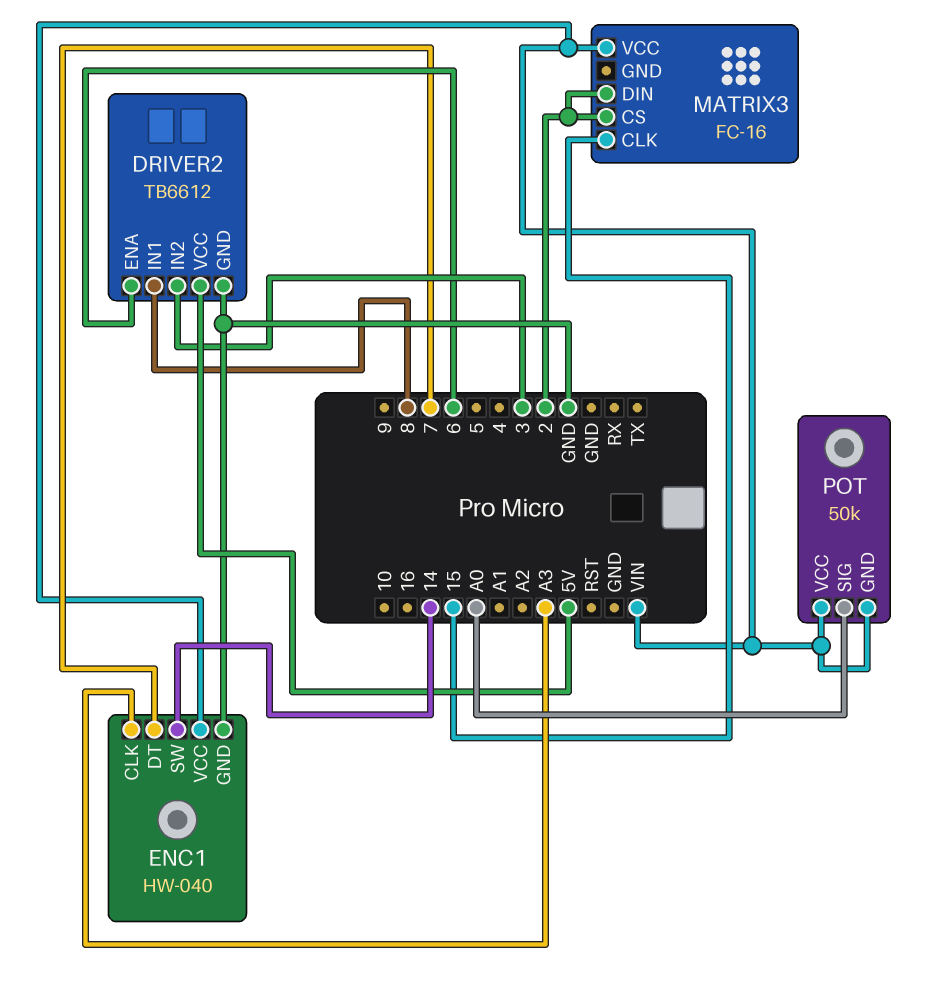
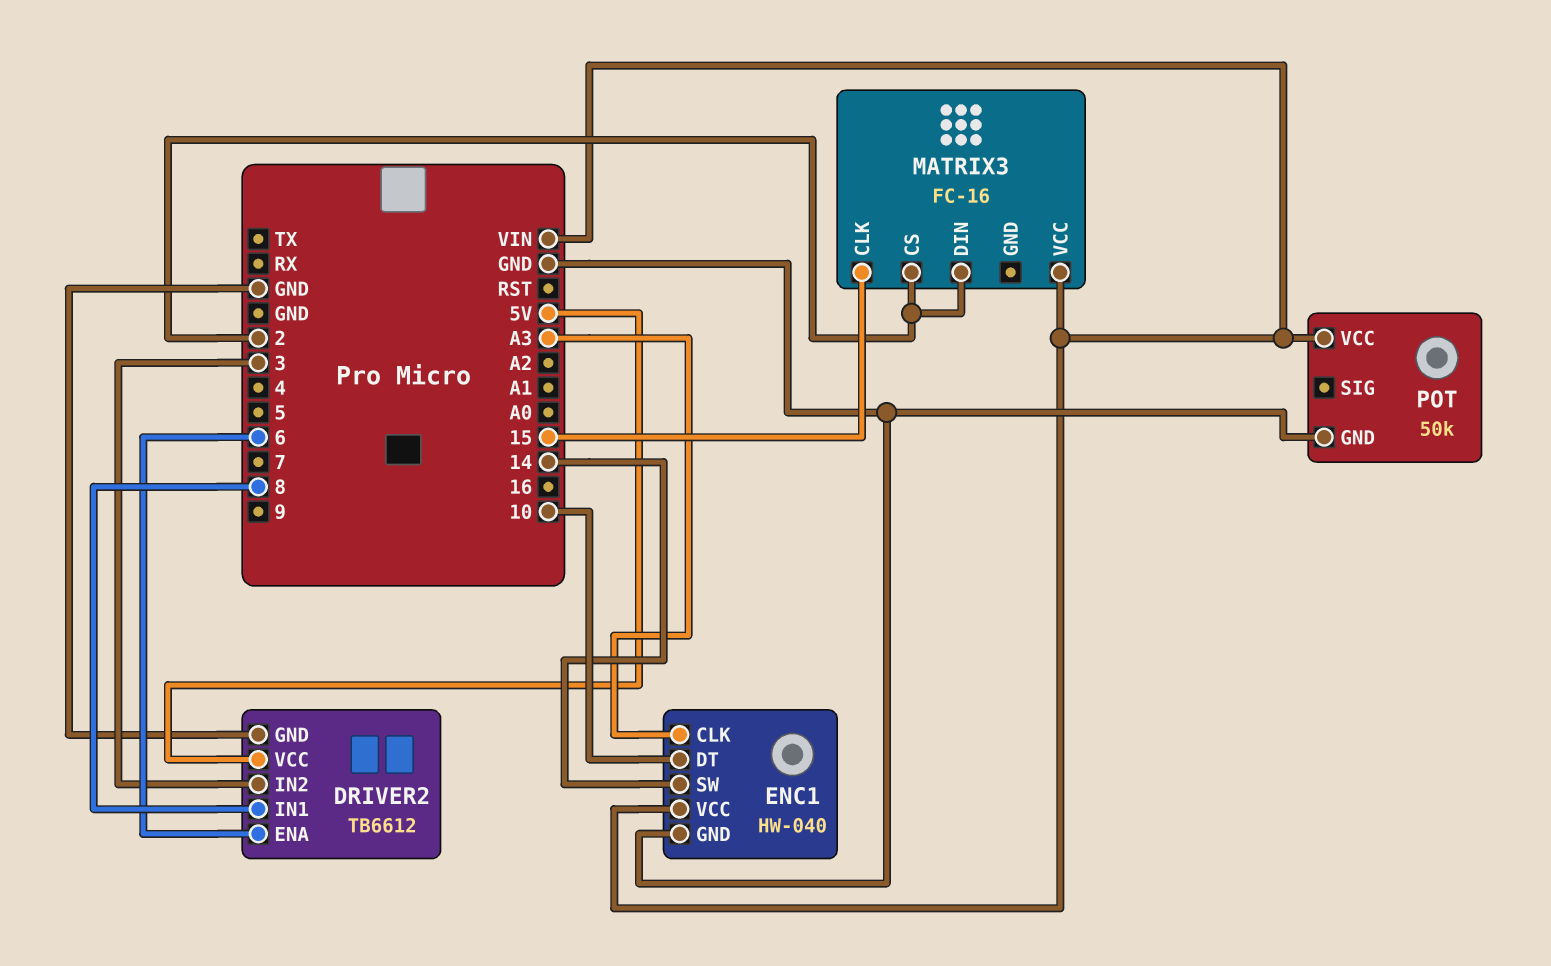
ENC1 pin DT: 7 -> 10
POT pin GND: VIN -> GND
POT pin SIG: A0 -> none

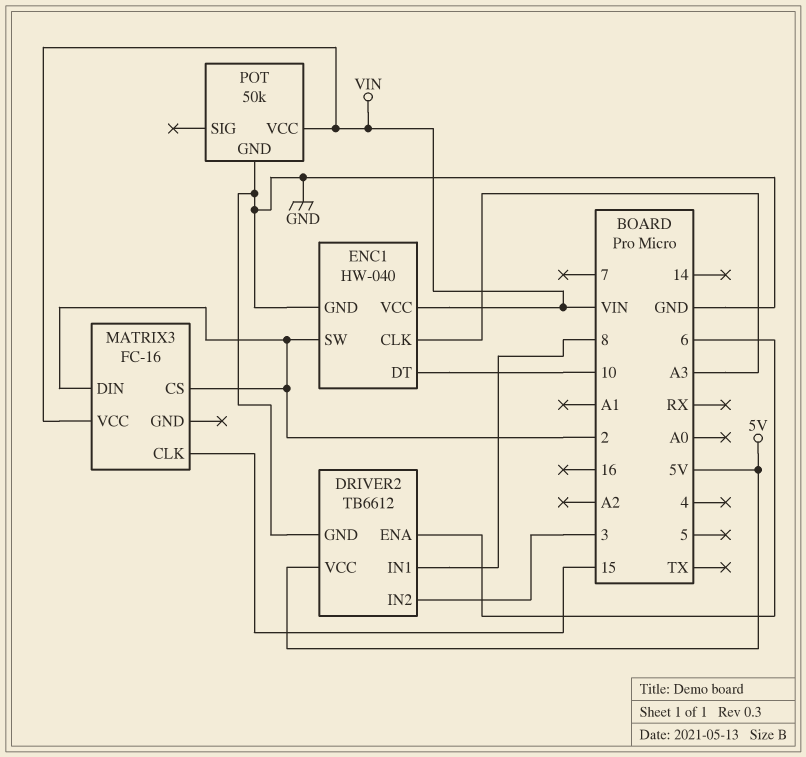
ENC1 pin SW: 14 -> 2

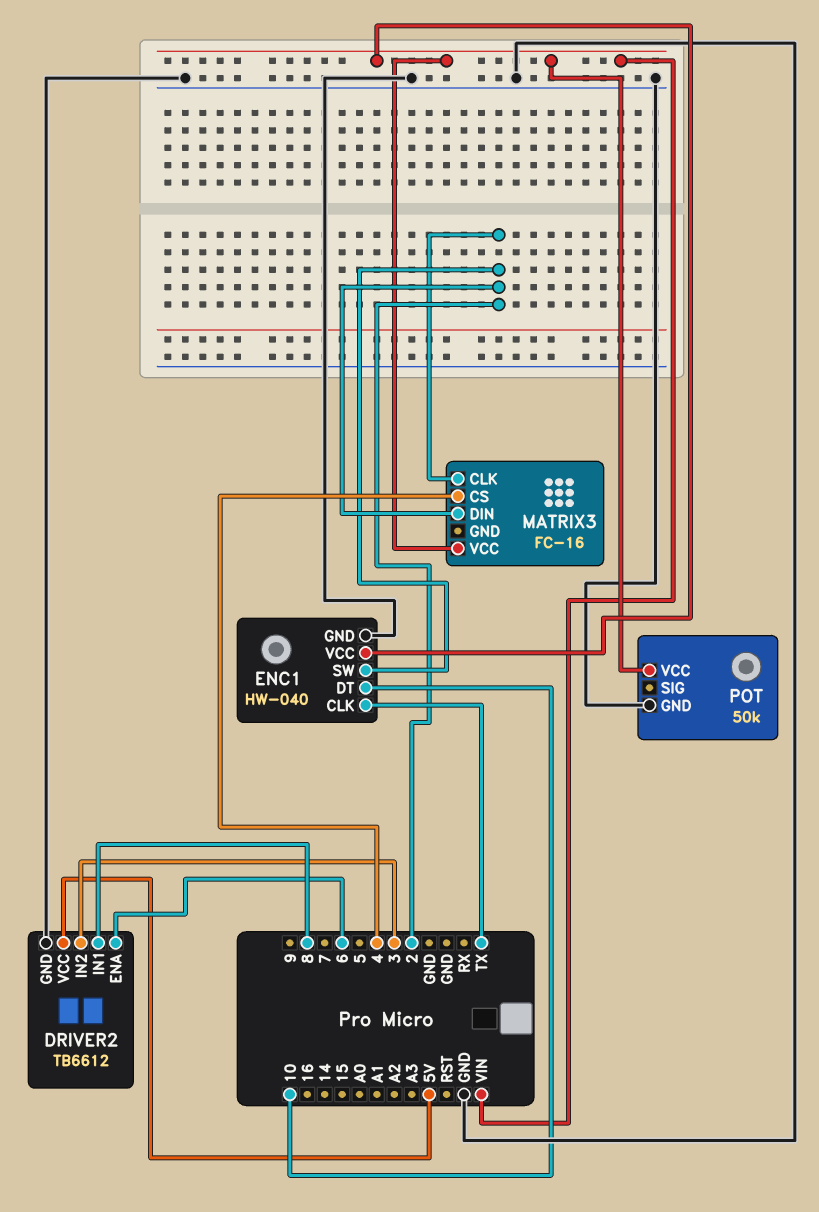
ENC1 pin CLK: A3 -> TX
MATRIX3 pin CLK: 15 -> 2
MATRIX3 pin CS: 2 -> 4

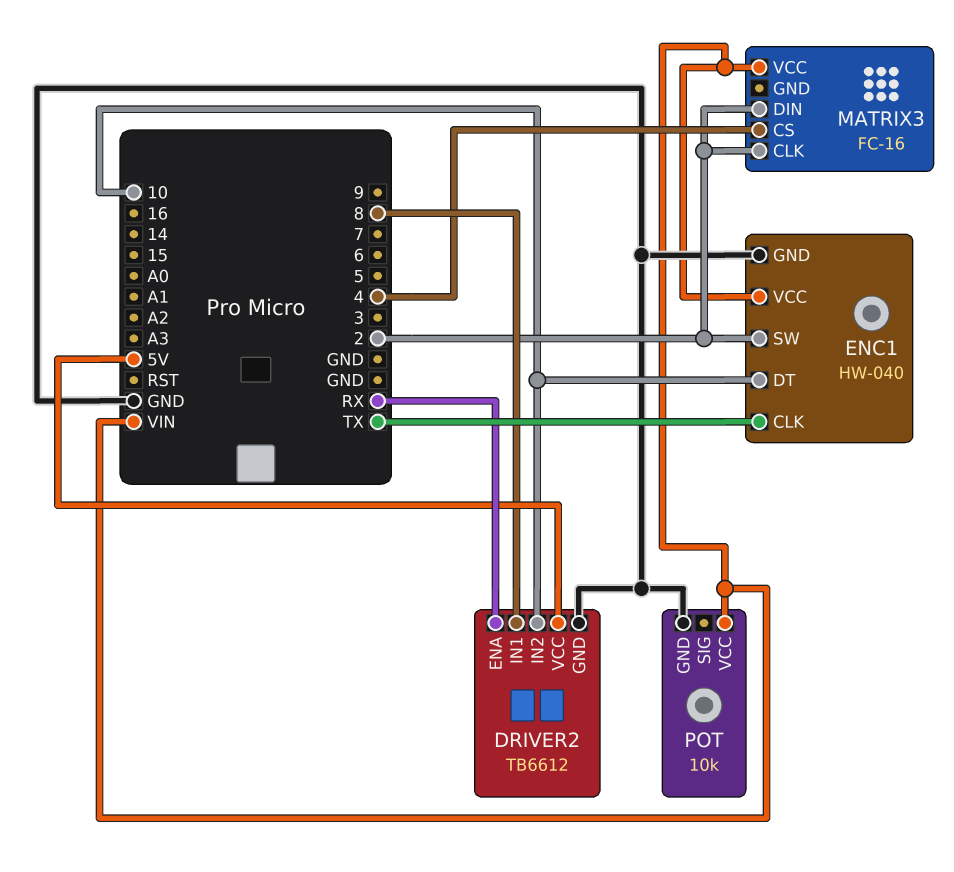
DRIVER2 pin ENA: 6 -> RX
DRIVER2 pin IN2: 3 -> 10
POT: 50k -> 10k

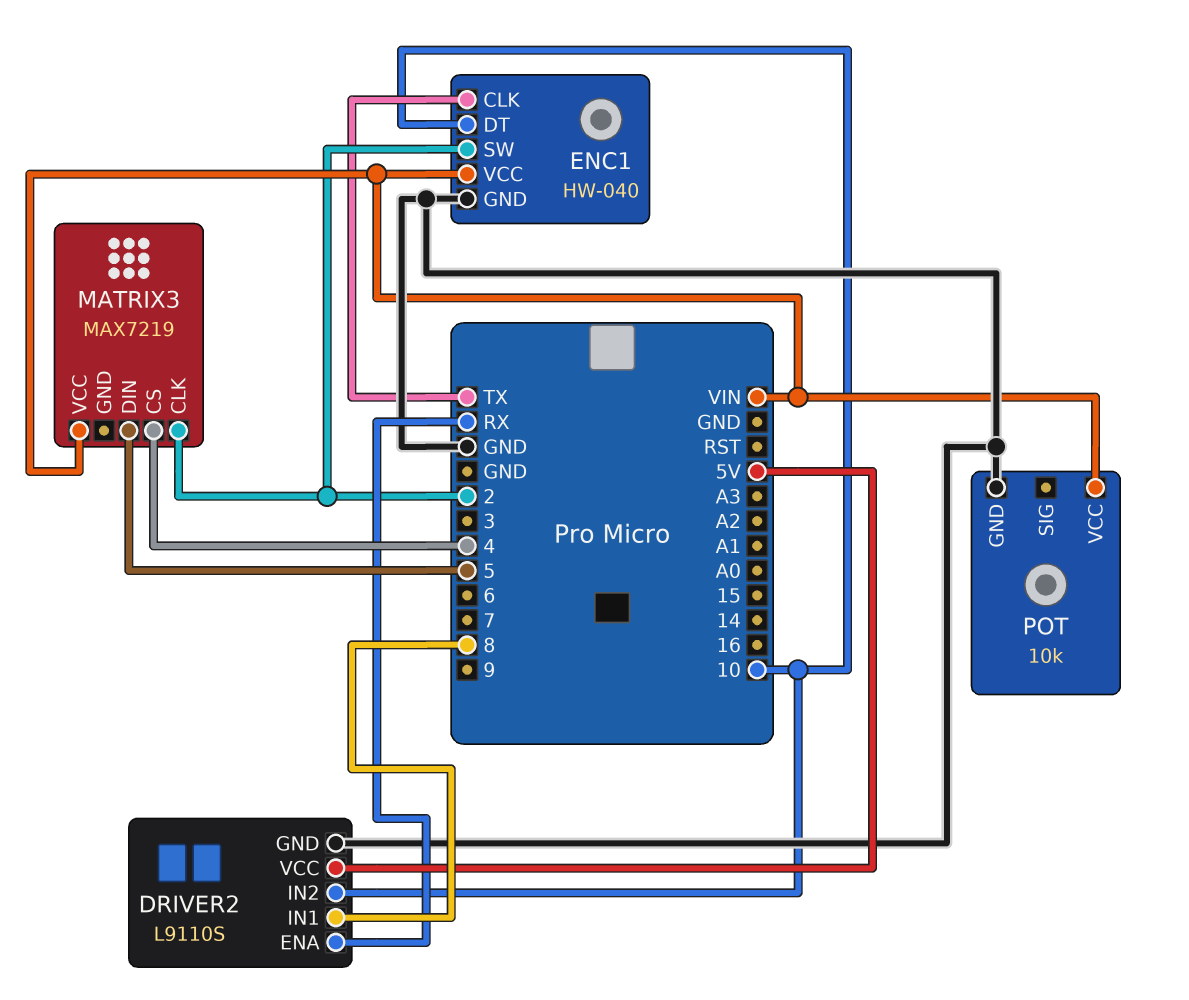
DRIVER2: TB6612 -> L9110S
MATRIX3: FC-16 -> MAX7219
MATRIX3 pin DIN: 2 -> 5

